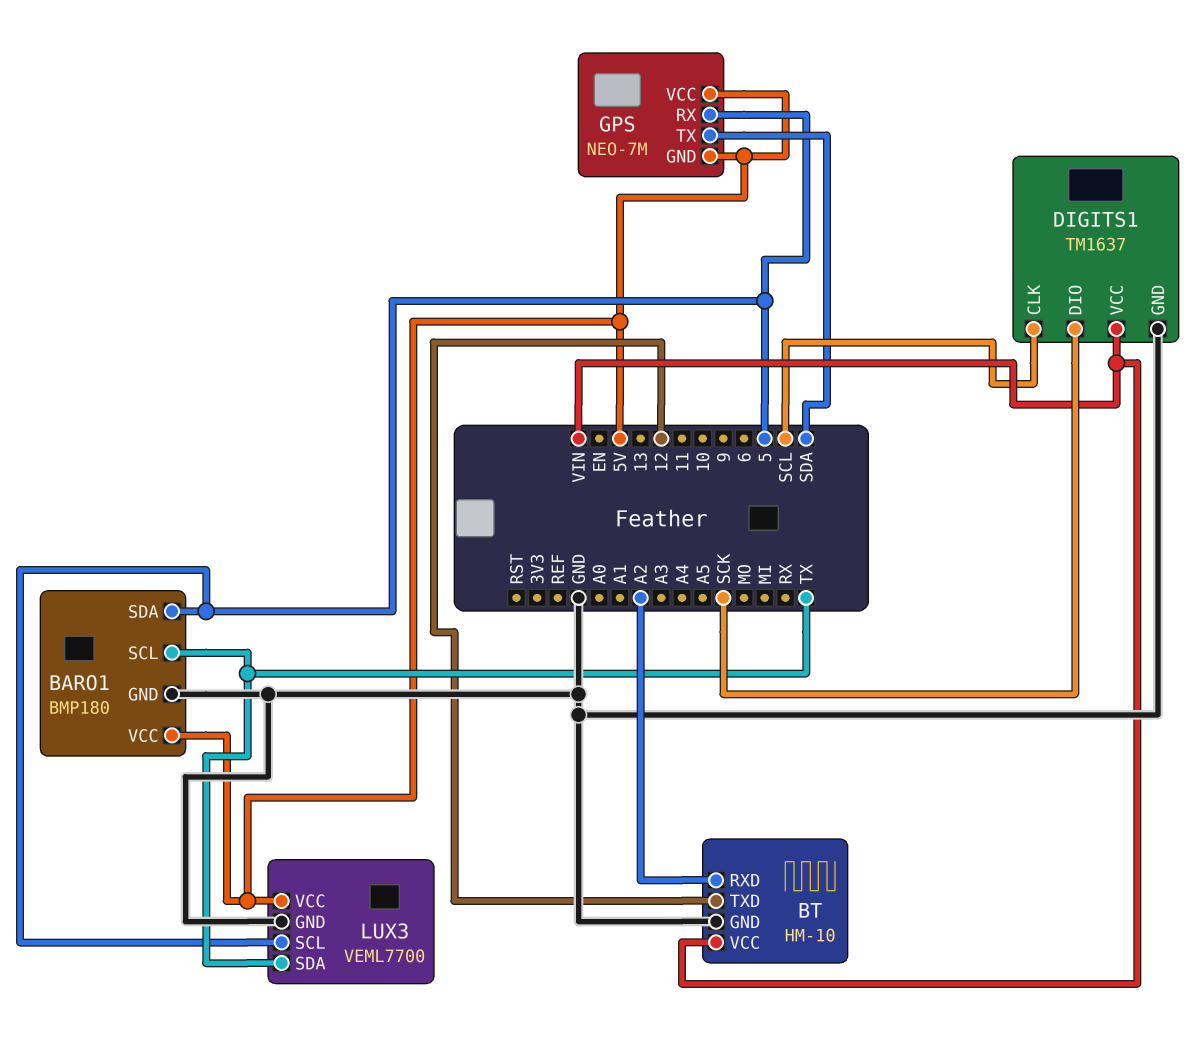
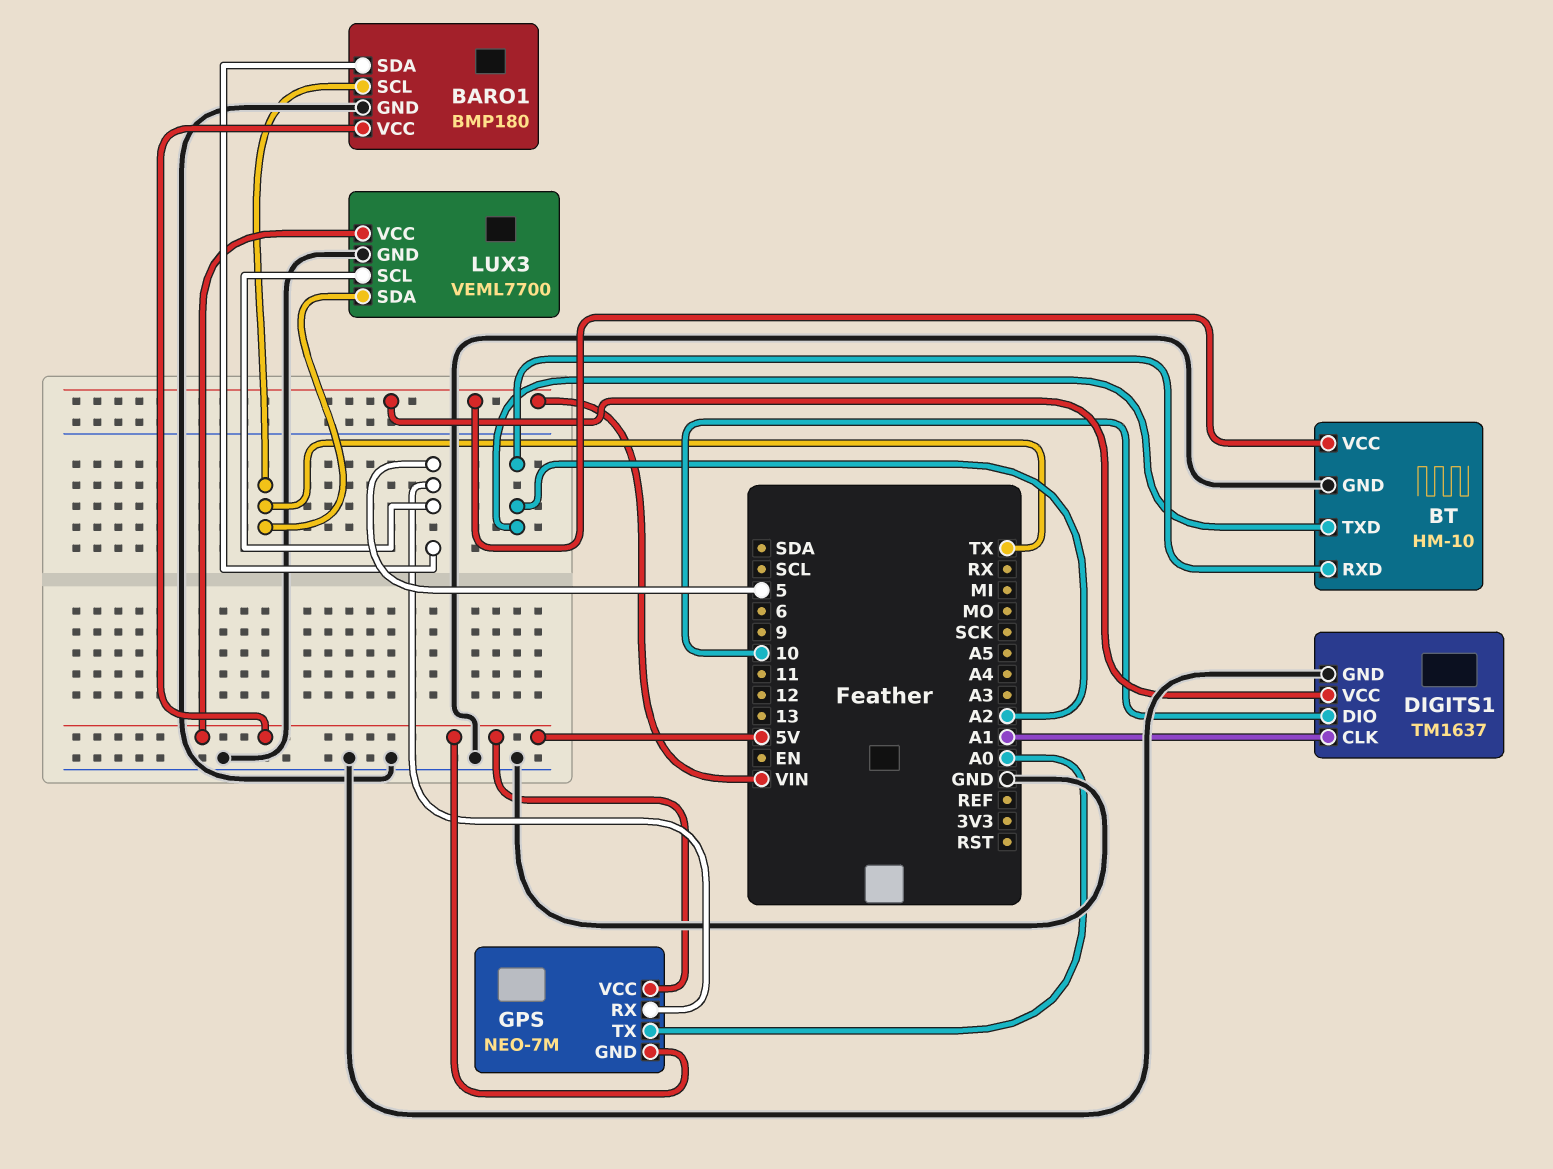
BT pin TXD: 12 -> A2
DIGITS1 pin CLK: SCL -> A1
DIGITS1 pin DIO: SCK -> 10
GPS pin TX: SDA -> A0

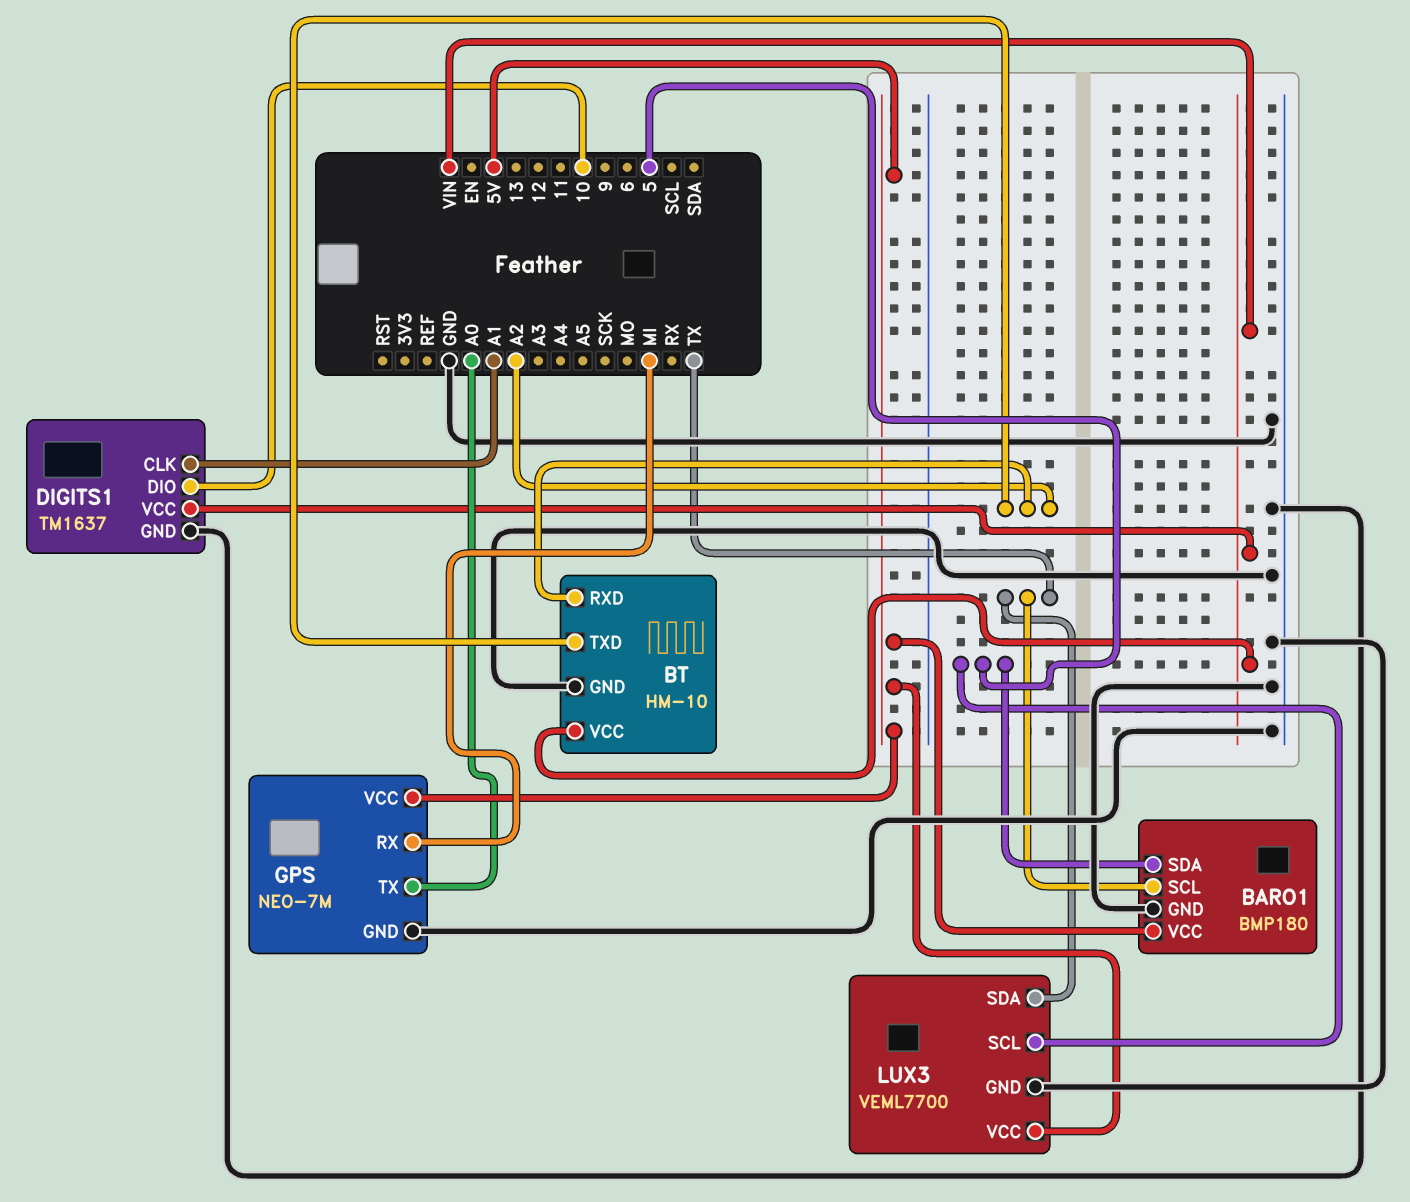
GPS pin GND: 5V -> GND
GPS pin RX: 5 -> MI

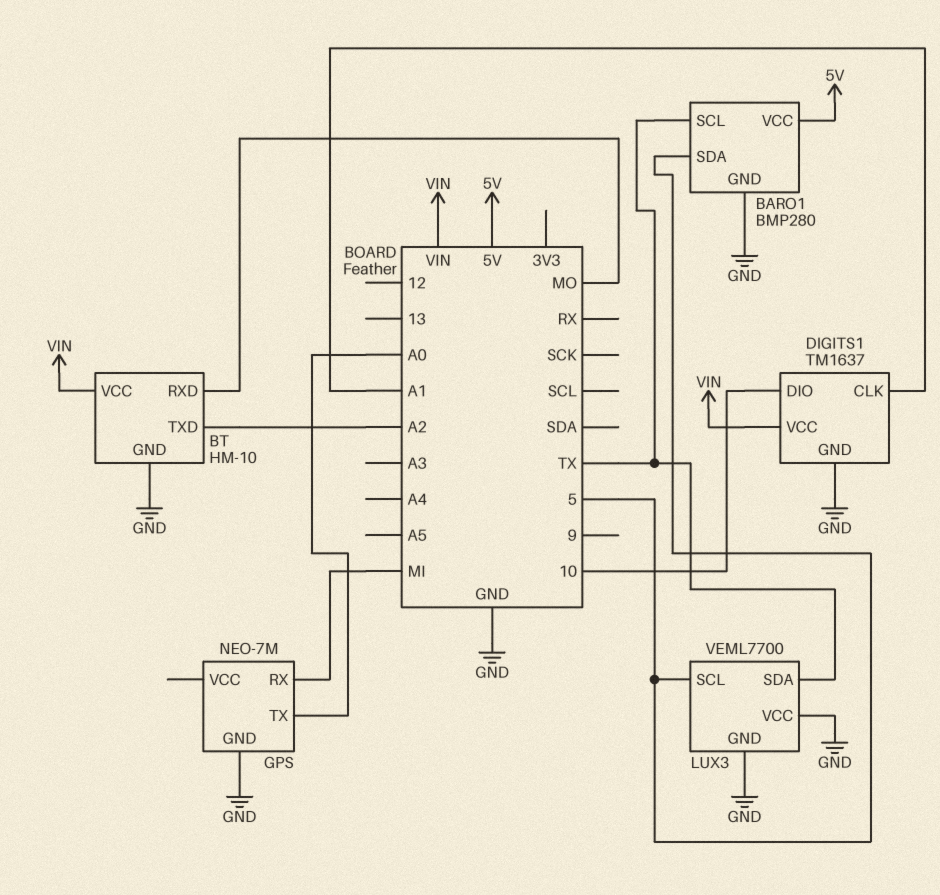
BARO1: BMP180 -> BMP280
BT pin RXD: A2 -> MO
GPS pin VCC: 5V -> none
LUX3 pin VCC: 5V -> GND

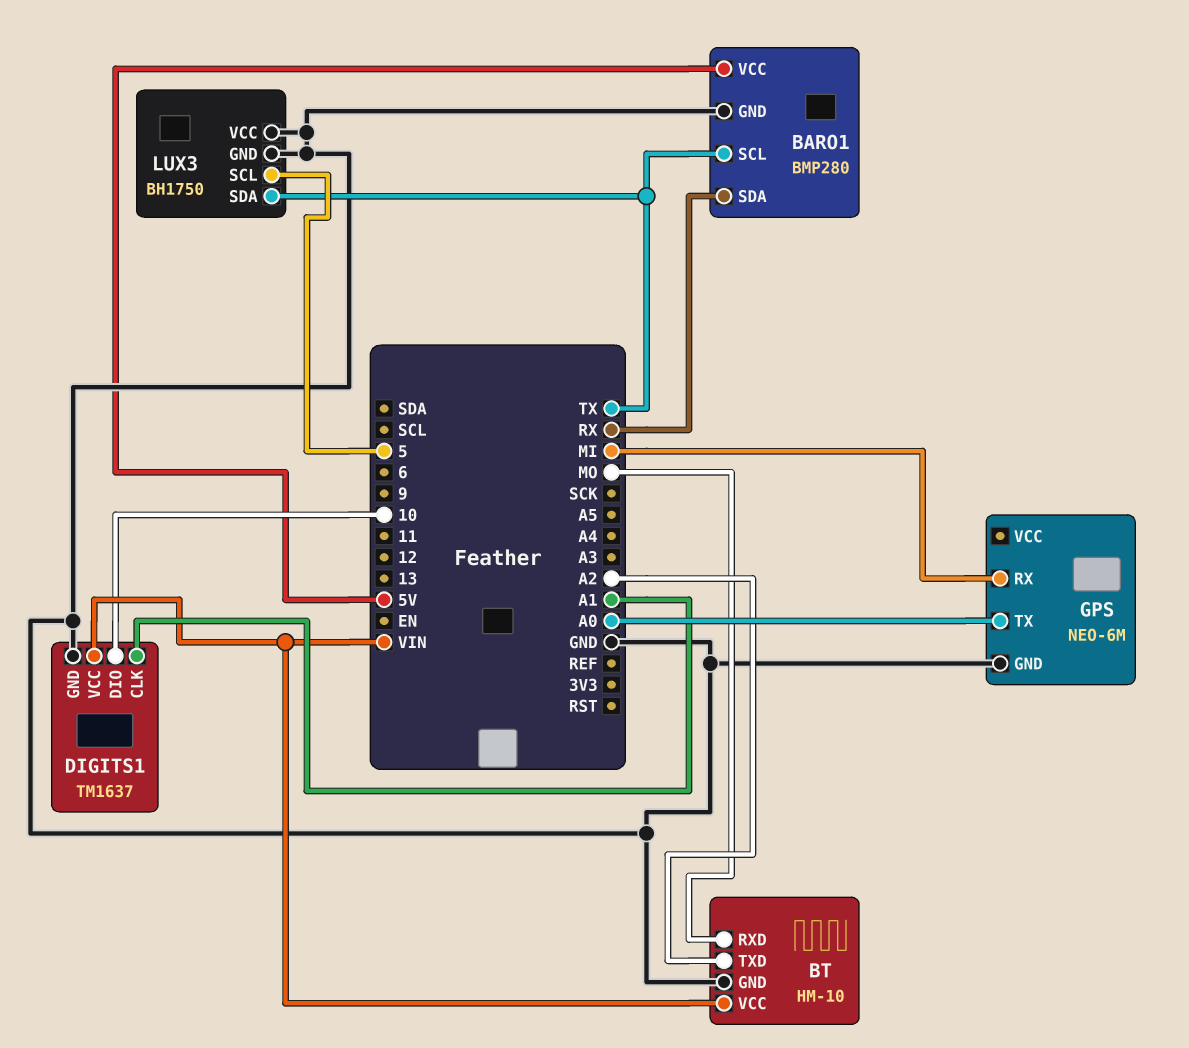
BARO1 pin SDA: 5 -> RX
GPS: NEO-7M -> NEO-6M
LUX3: VEML7700 -> BH1750

